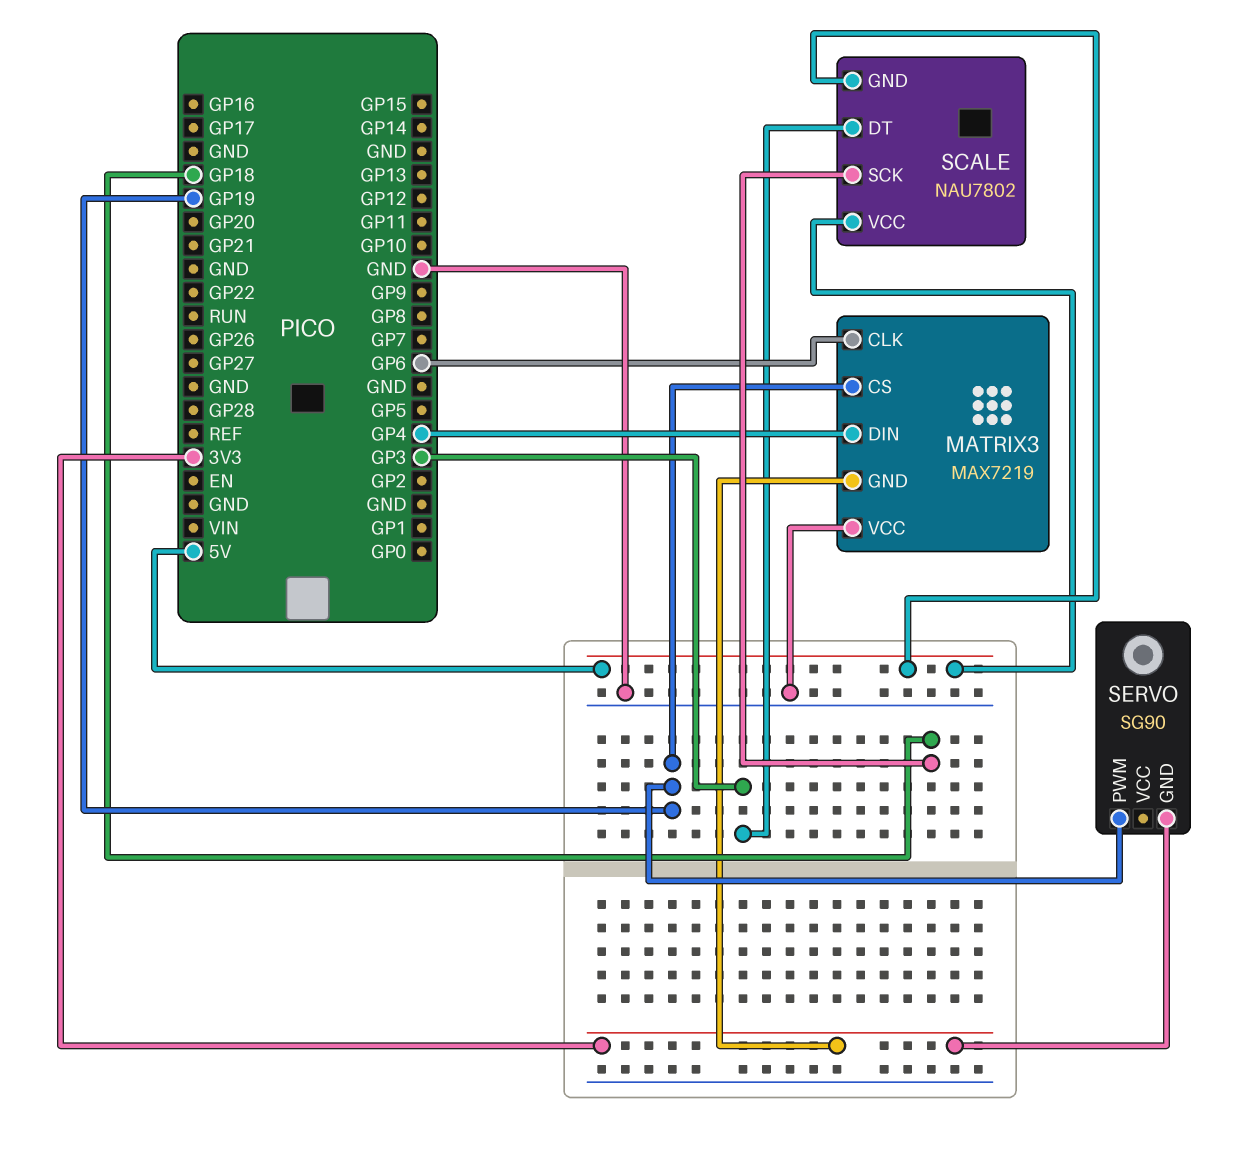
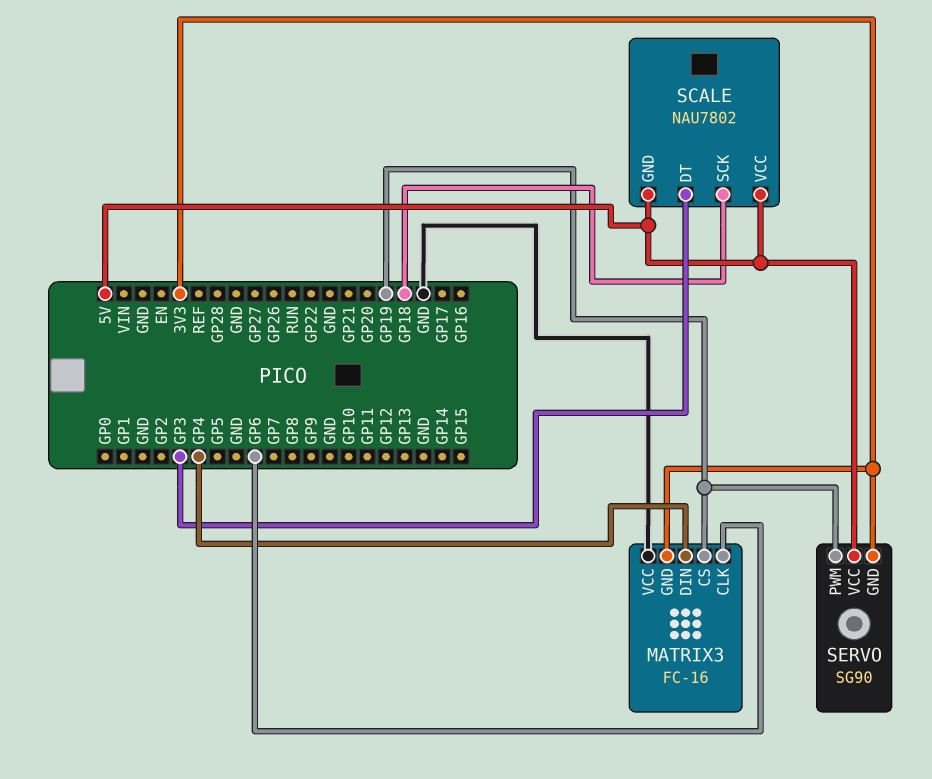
MATRIX3: MAX7219 -> FC-16
SERVO pin VCC: none -> 5V

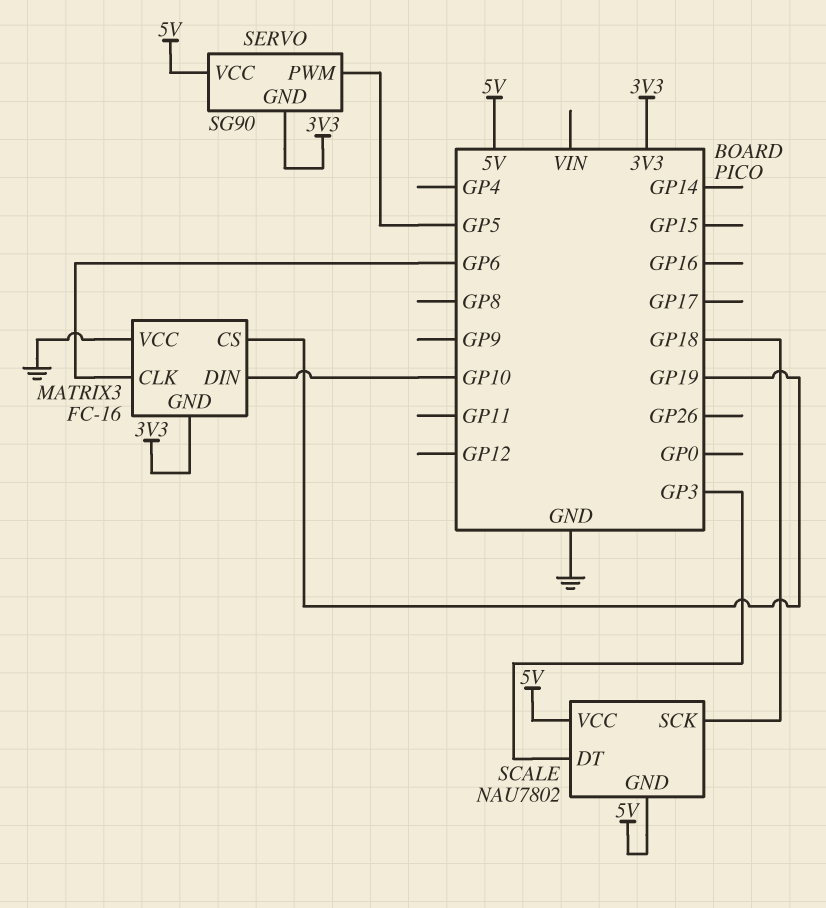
MATRIX3 pin DIN: GP4 -> GP10
SERVO pin PWM: GP19 -> GP5

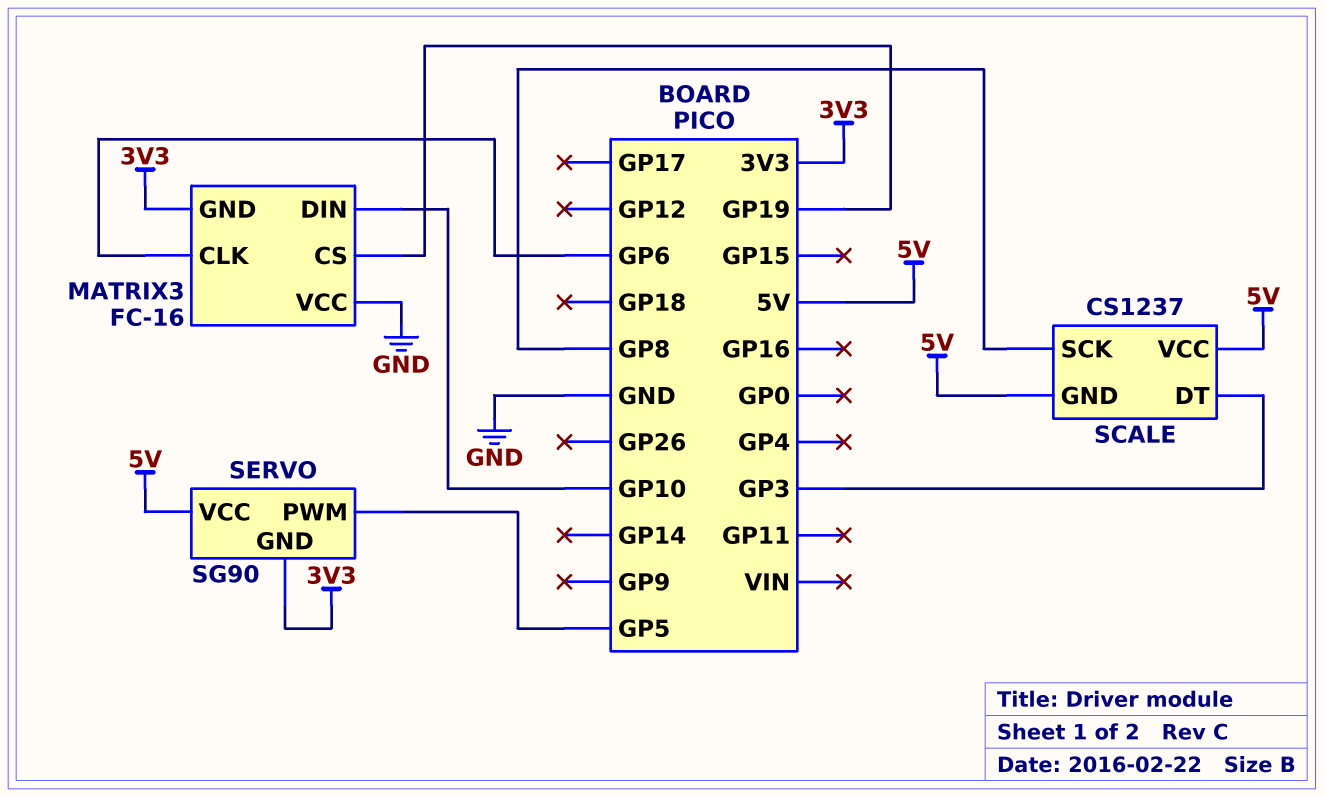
SCALE: NAU7802 -> CS1237
SCALE pin SCK: GP18 -> GP8

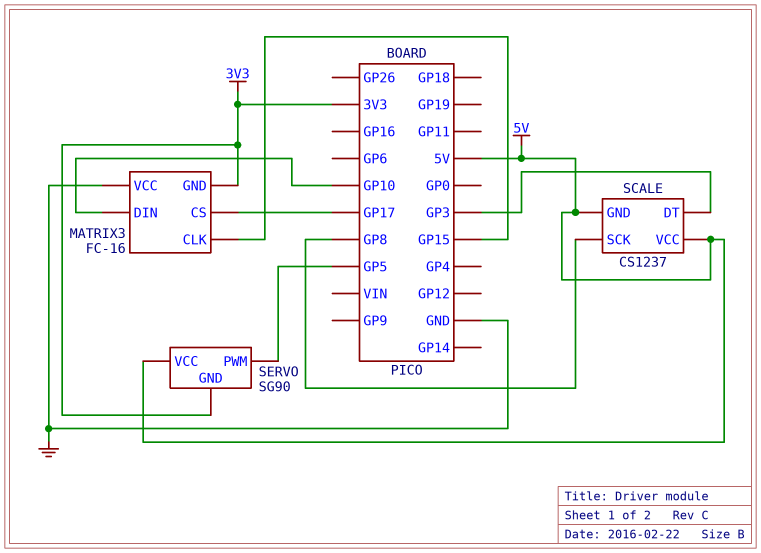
MATRIX3 pin CLK: GP6 -> GP15
MATRIX3 pin CS: GP19 -> GP17

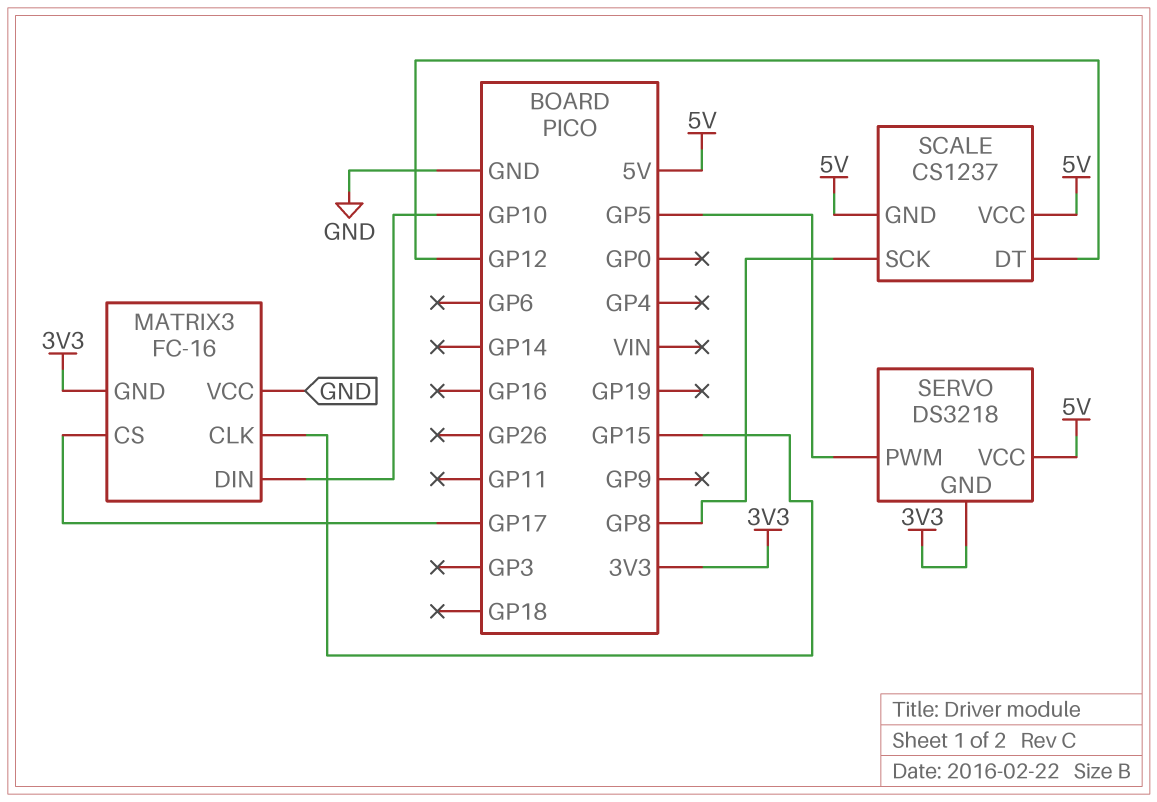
SCALE pin DT: GP3 -> GP12
SERVO: SG90 -> DS3218

